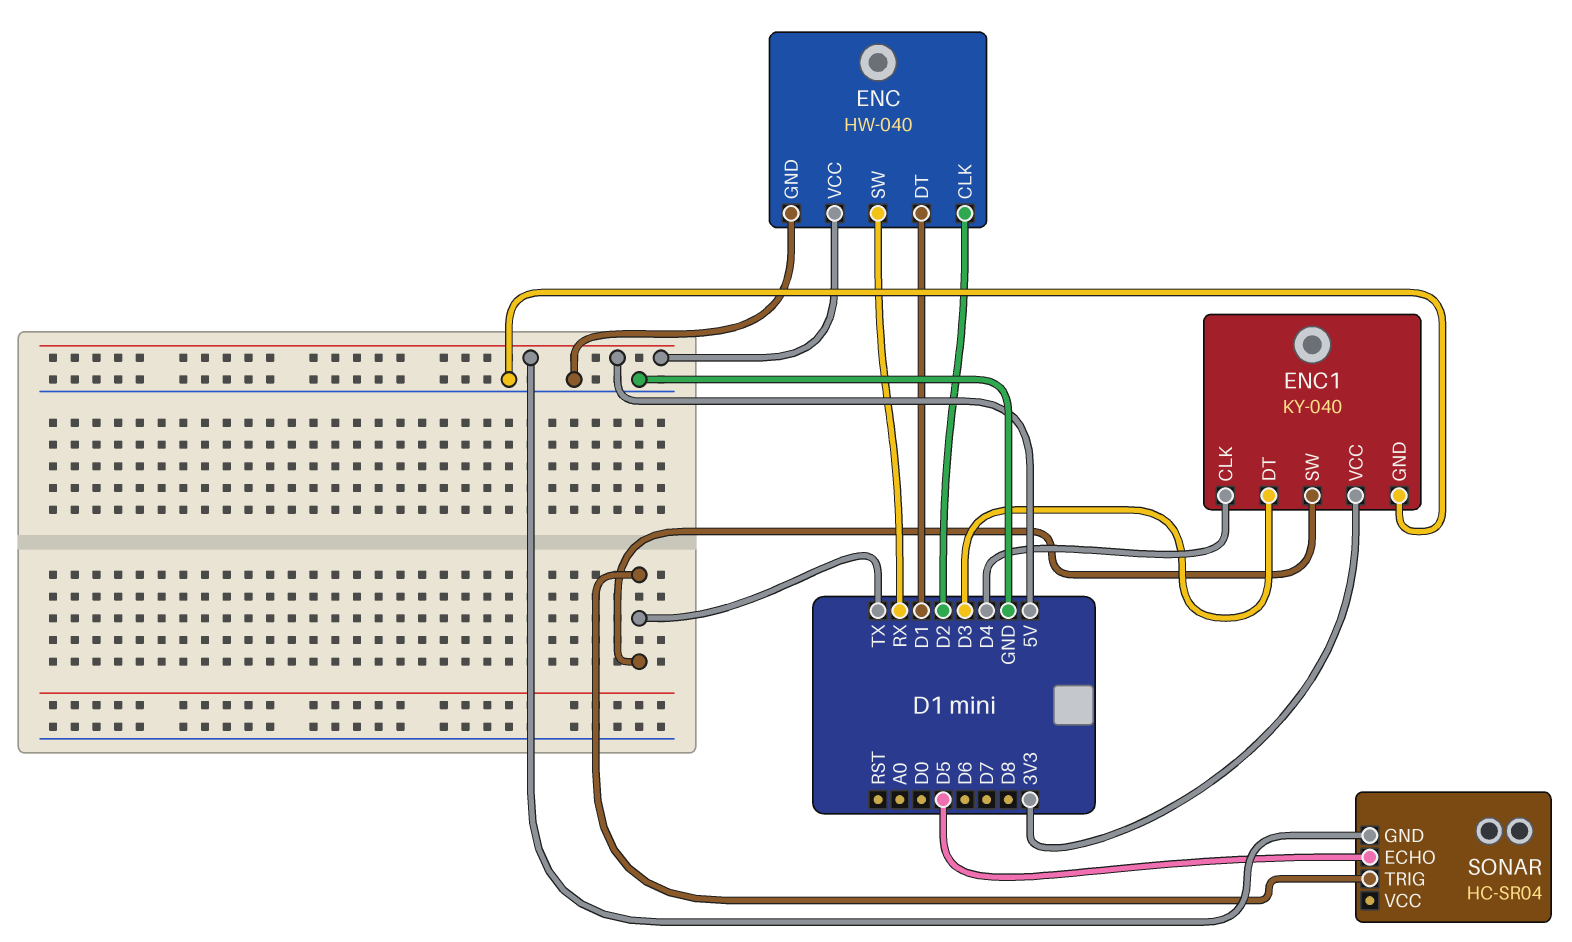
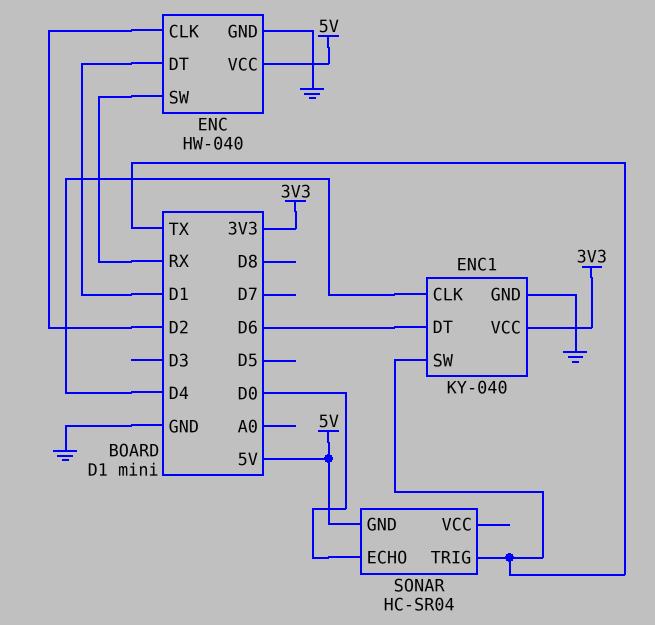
ENC1 pin DT: D3 -> D6
SONAR pin ECHO: D5 -> D0

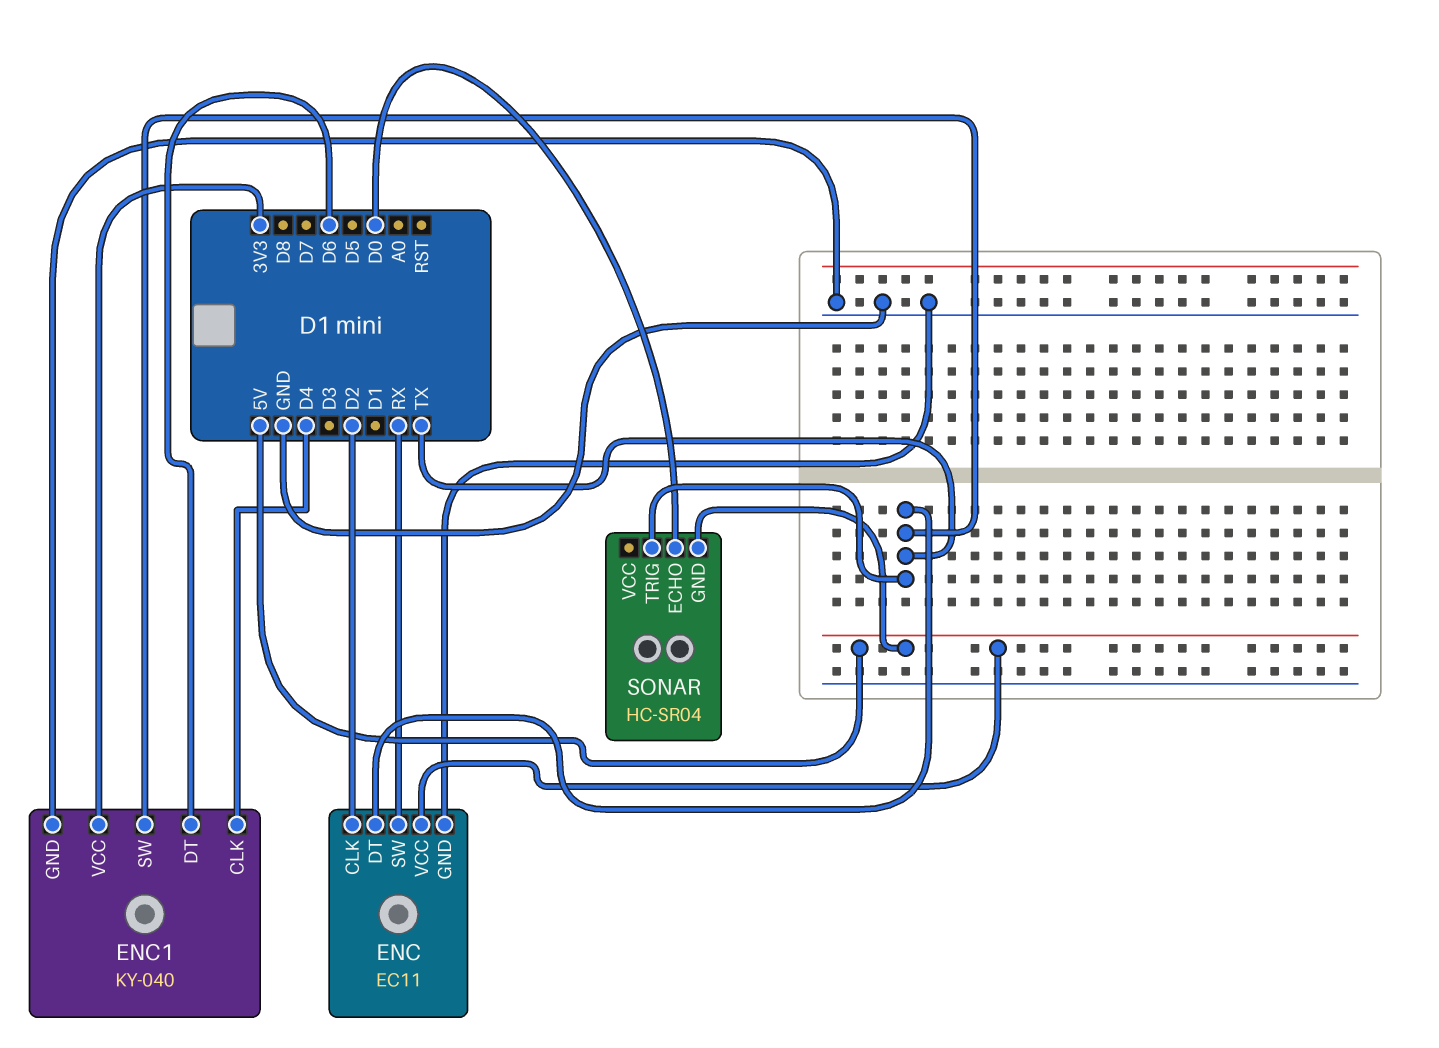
ENC: HW-040 -> EC11
ENC pin DT: D1 -> TX

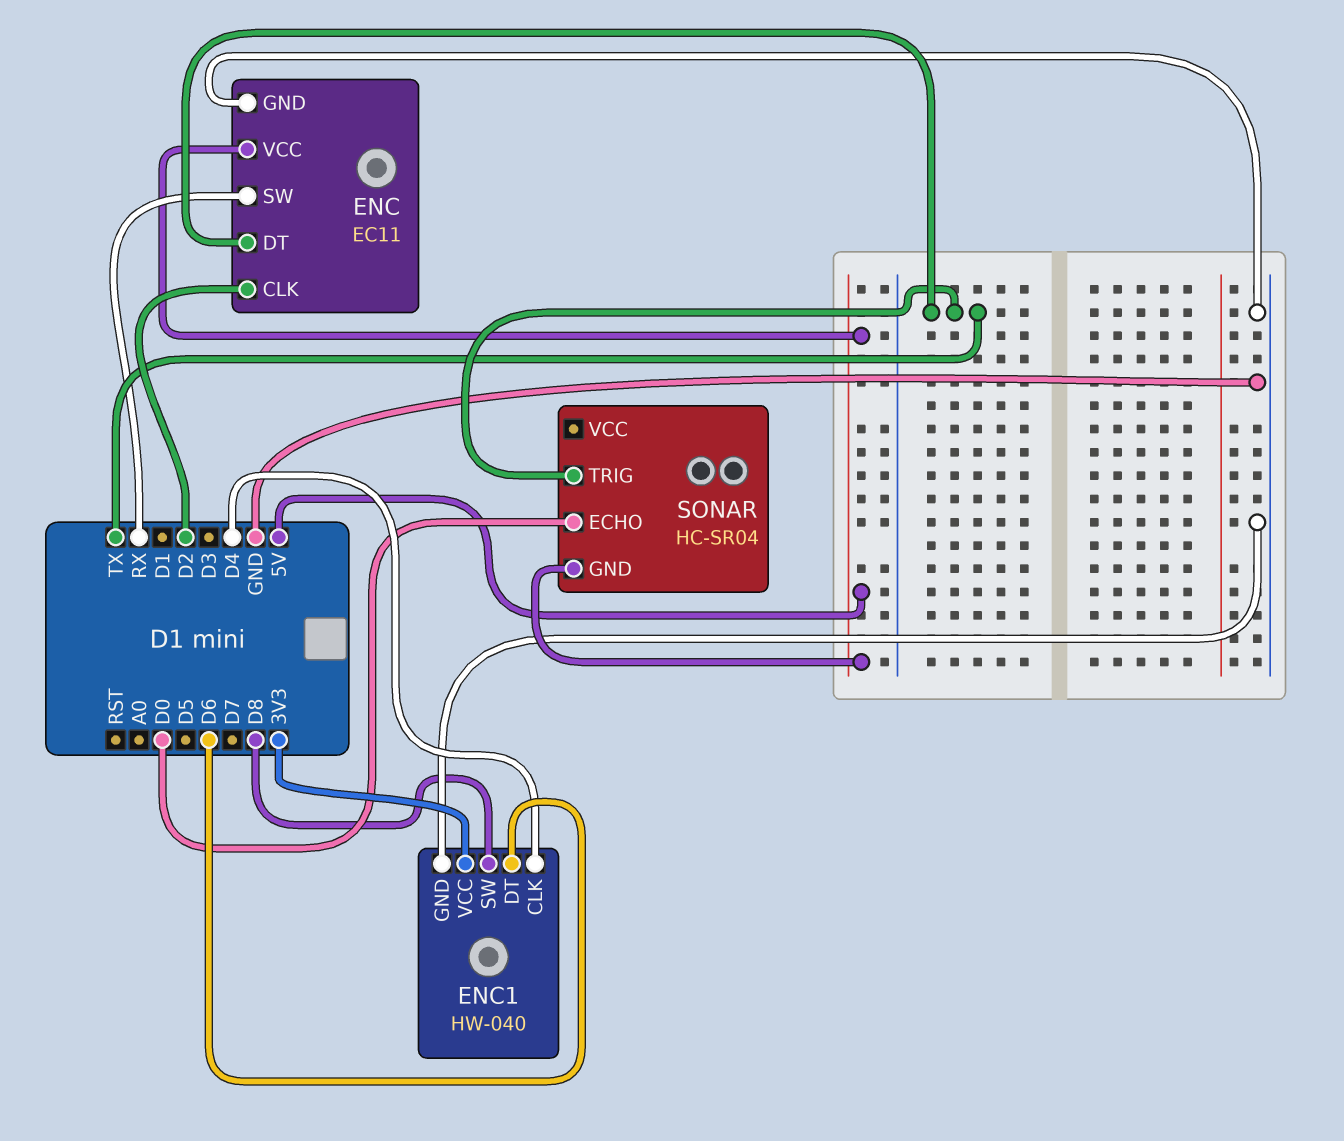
ENC1: KY-040 -> HW-040
ENC1 pin SW: TX -> D8

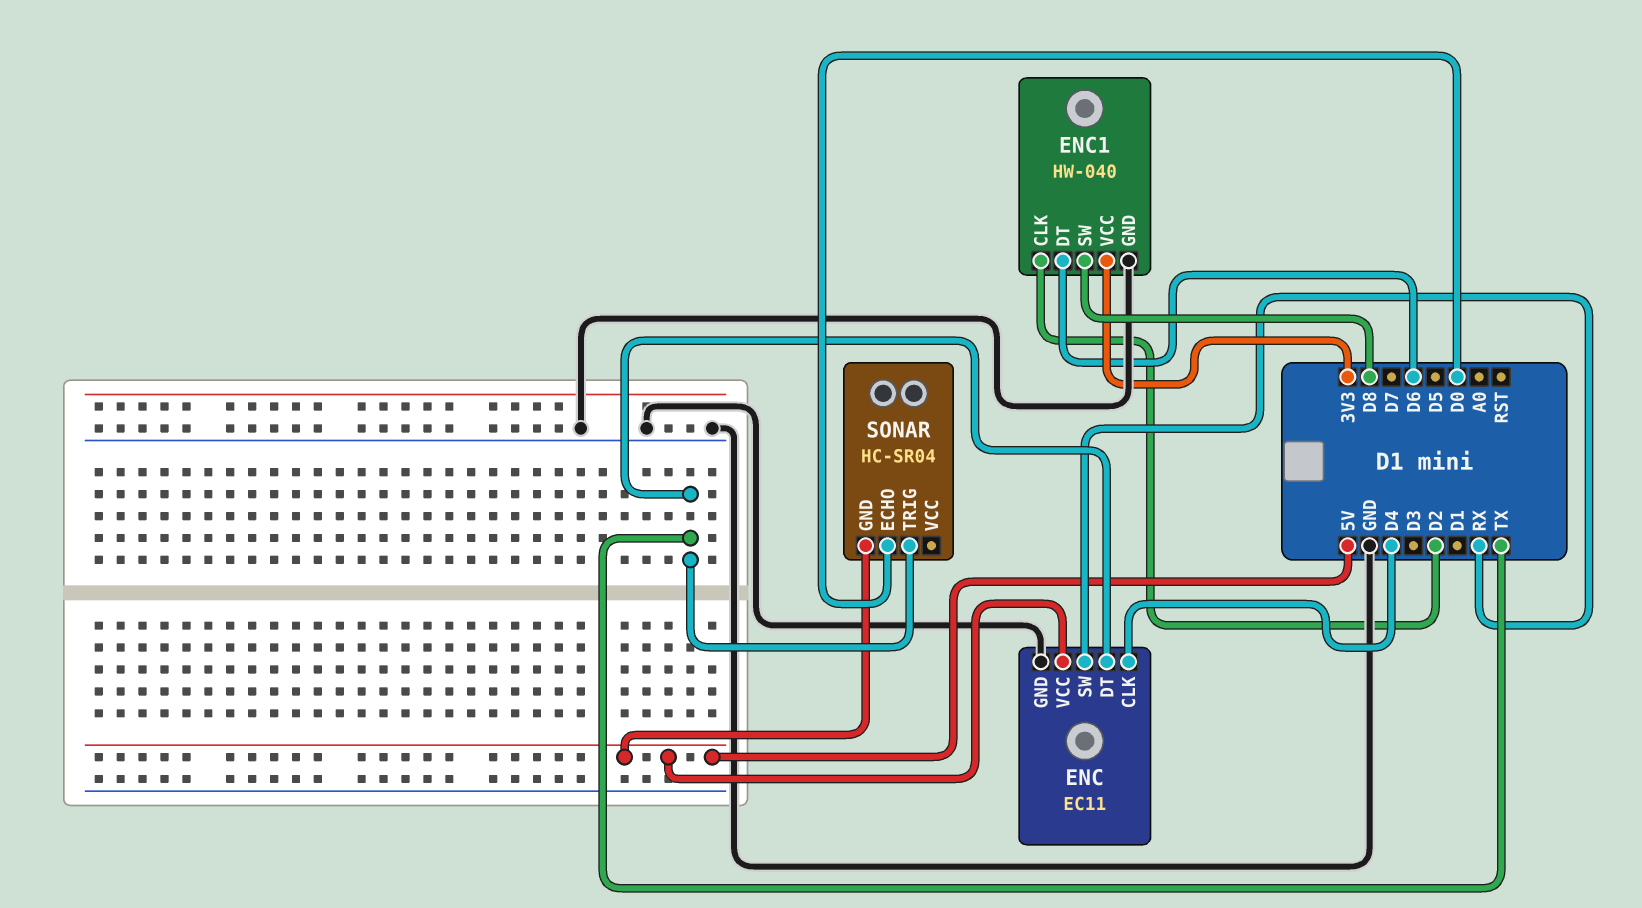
ENC pin CLK: D2 -> D4
ENC1 pin CLK: D4 -> D2

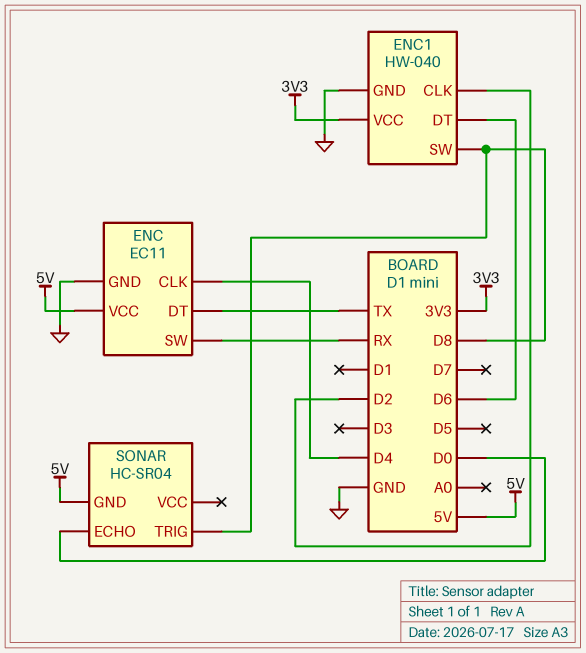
SONAR pin TRIG: TX -> D8

